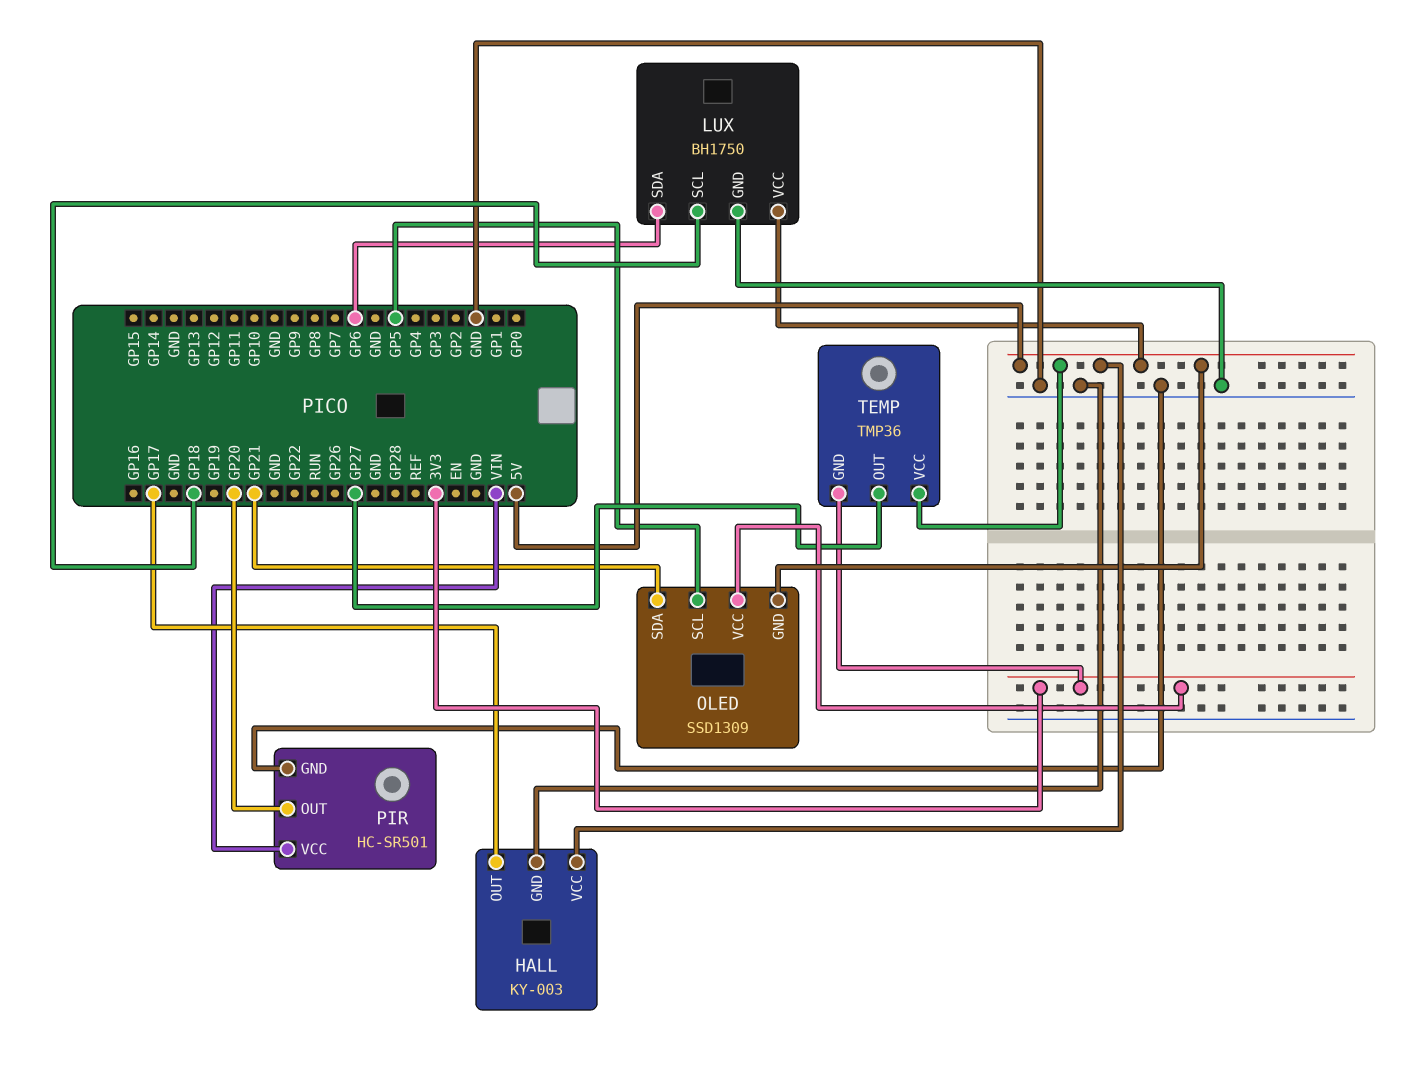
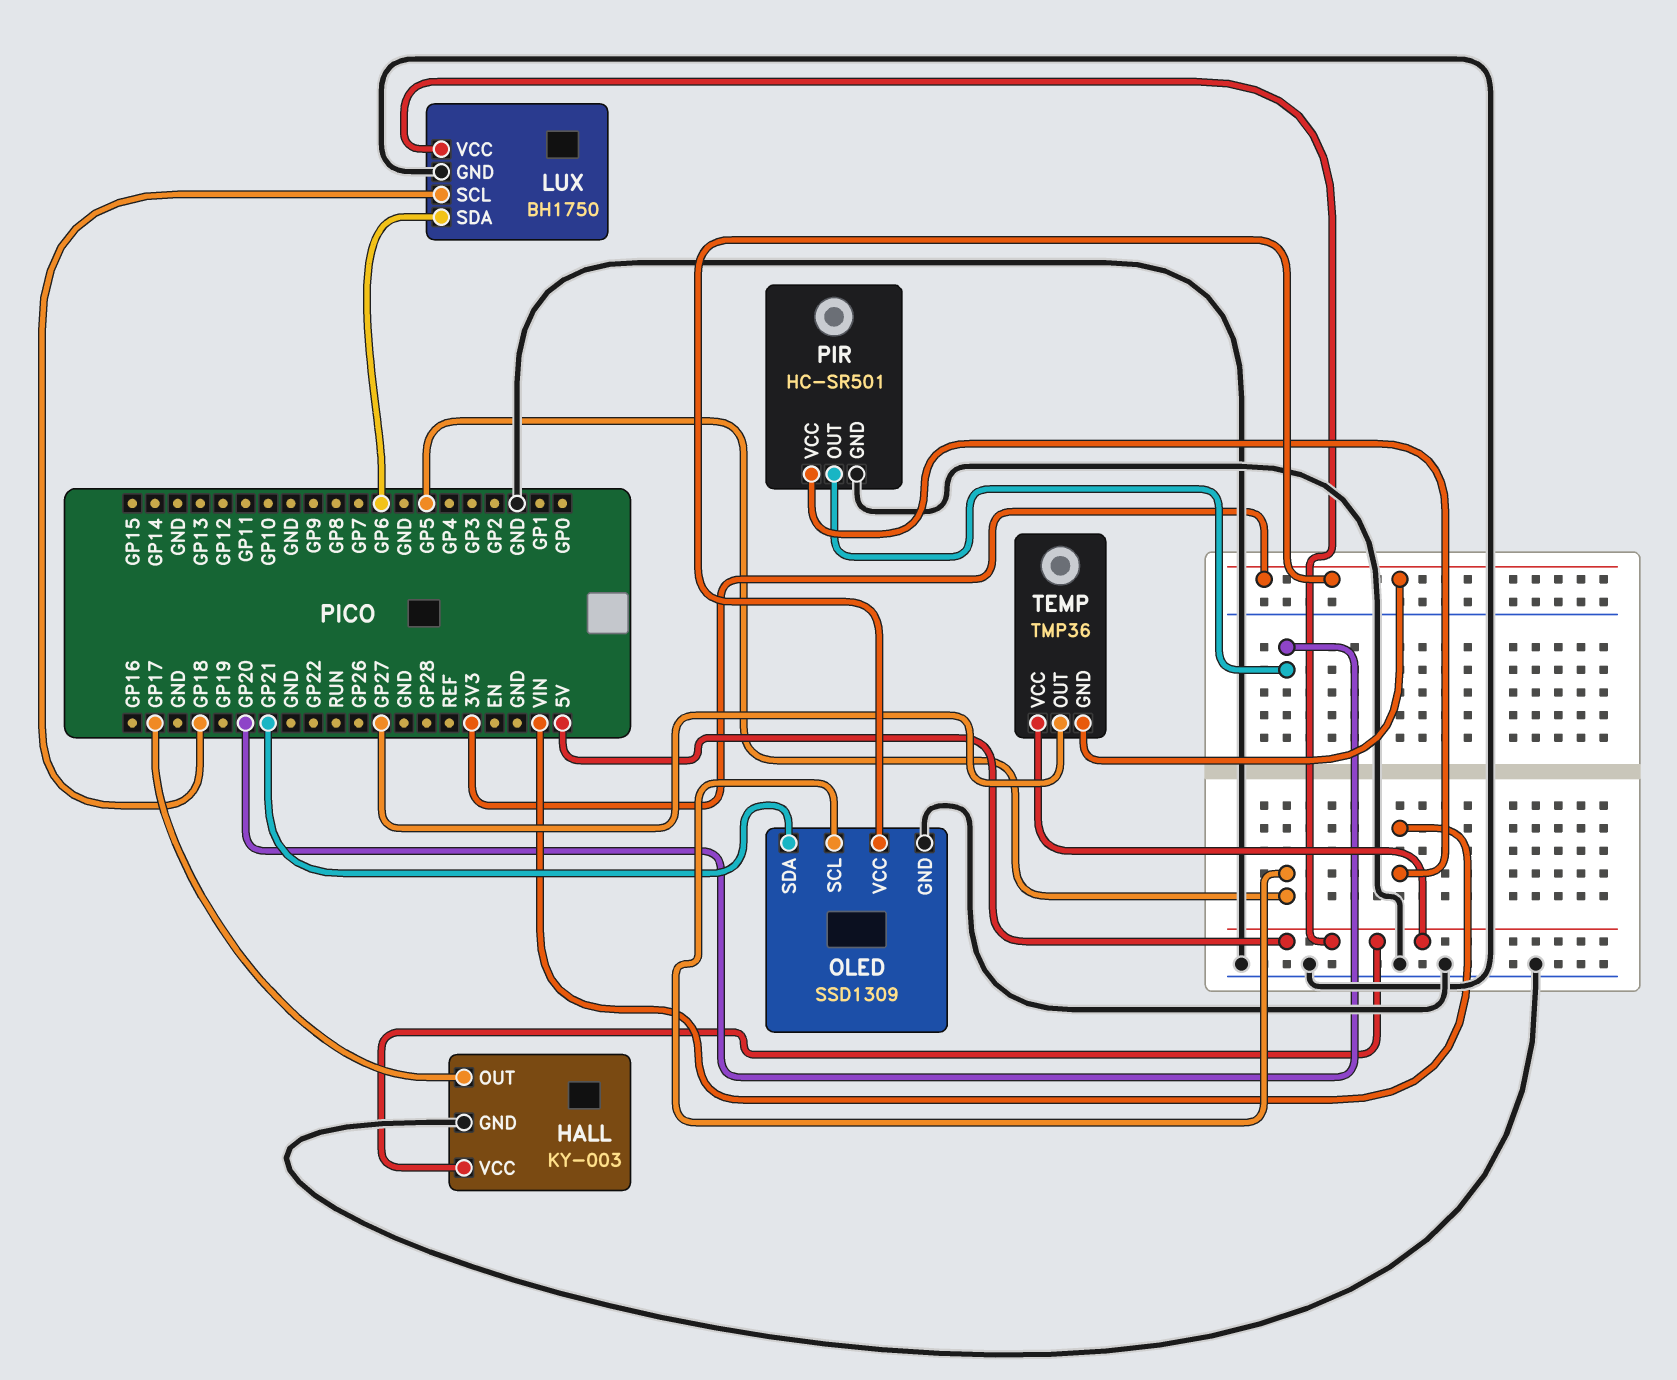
OLED pin GND: 5V -> GND

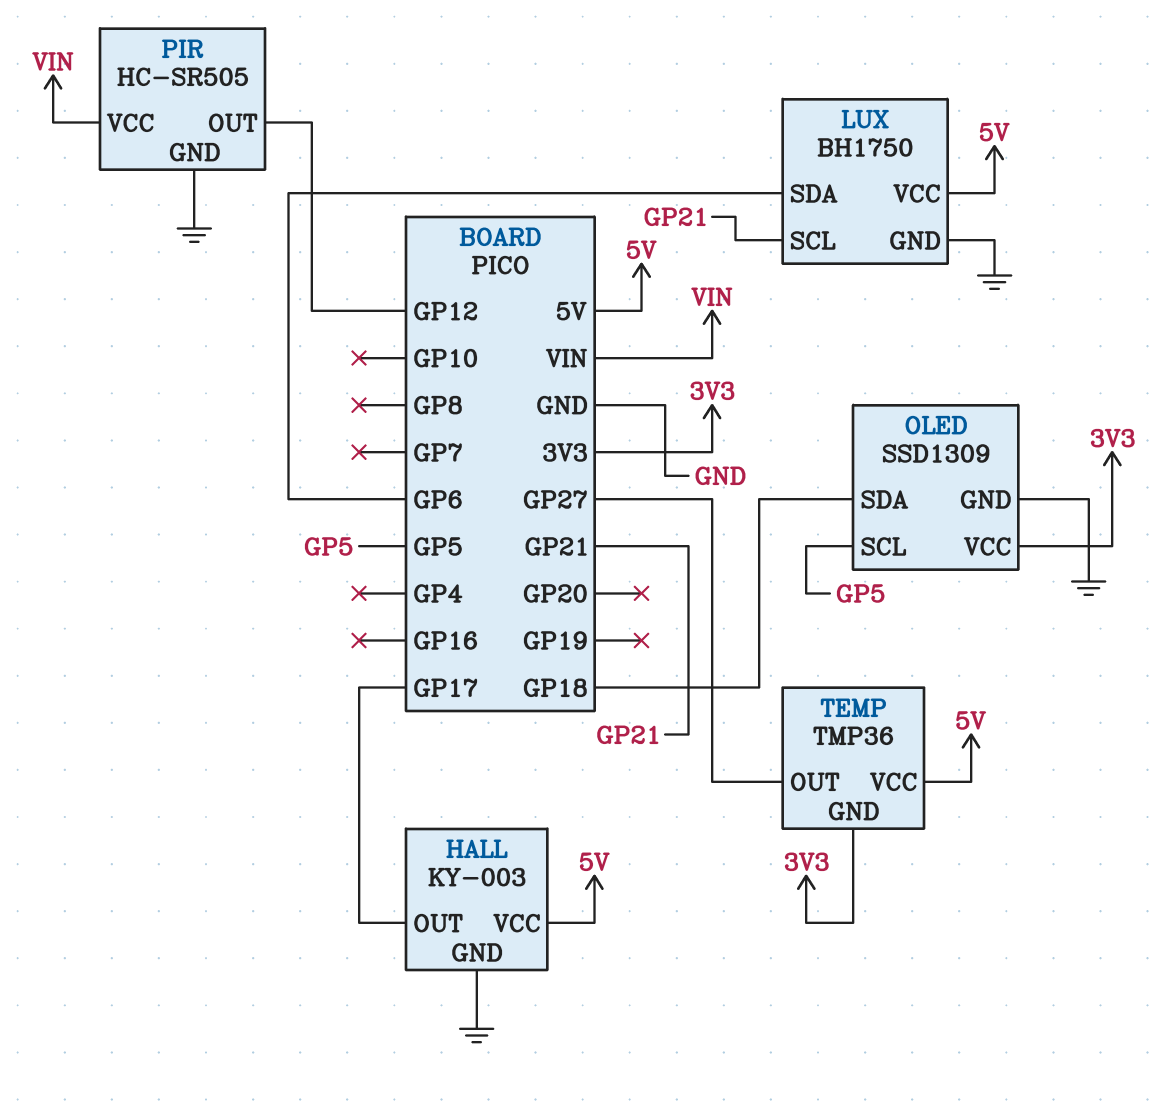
LUX pin SCL: GP18 -> GP21
OLED pin SDA: GP21 -> GP18
PIR: HC-SR501 -> HC-SR505
PIR pin OUT: GP20 -> GP12

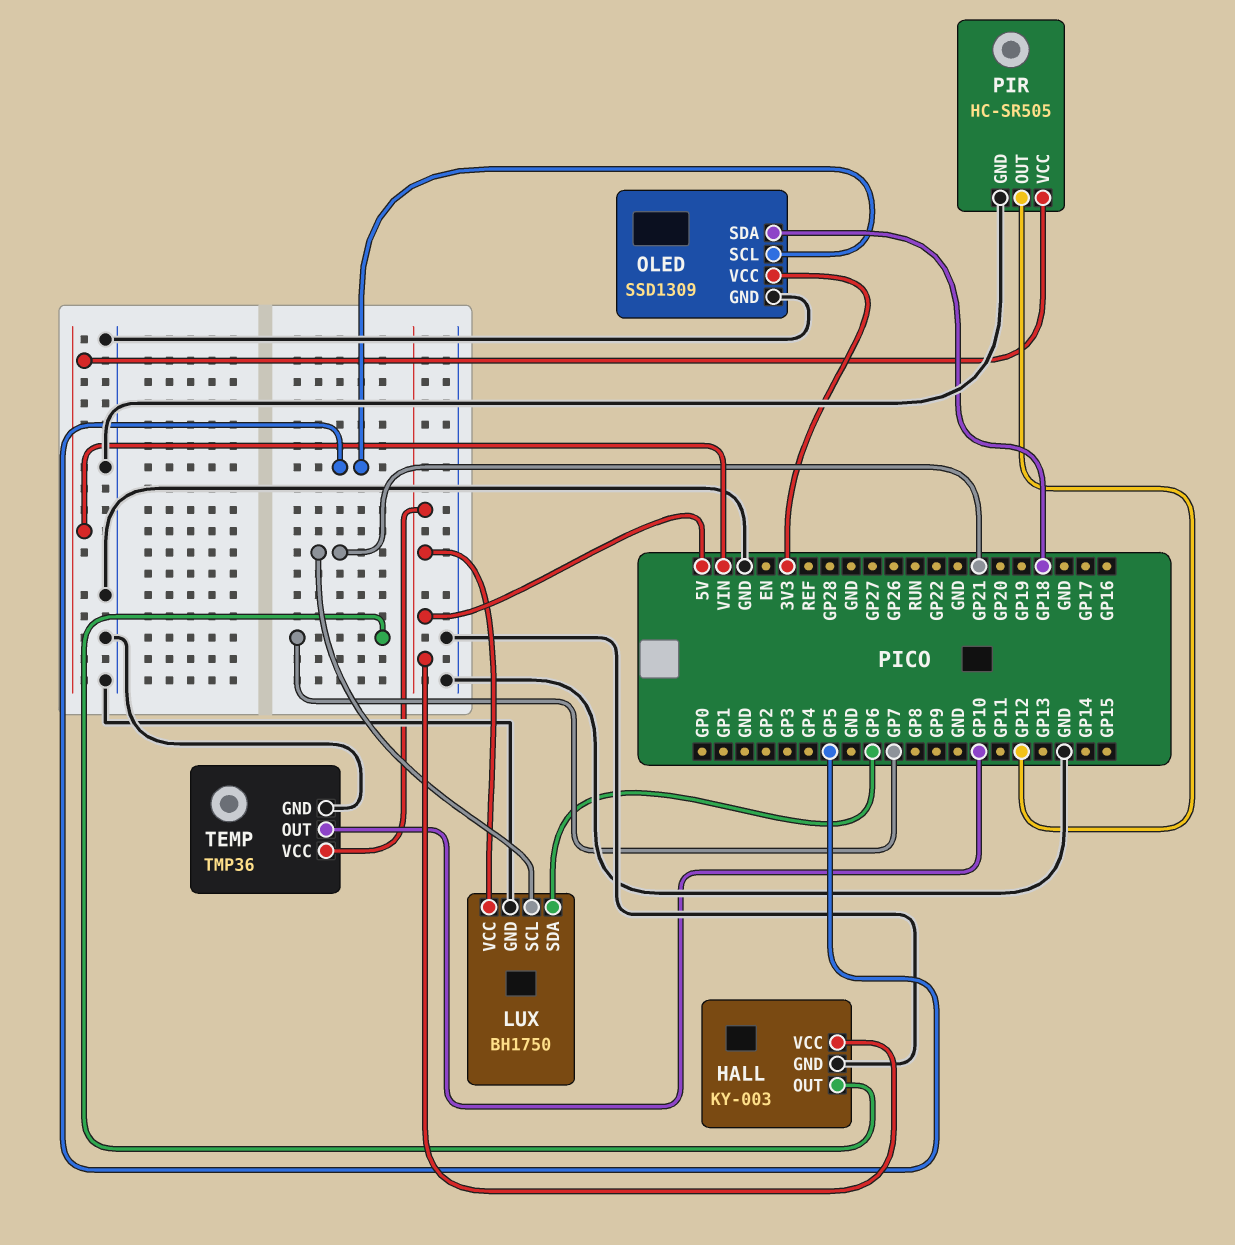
HALL pin OUT: GP17 -> GP7
TEMP pin GND: 3V3 -> GND
TEMP pin OUT: GP27 -> GP10

